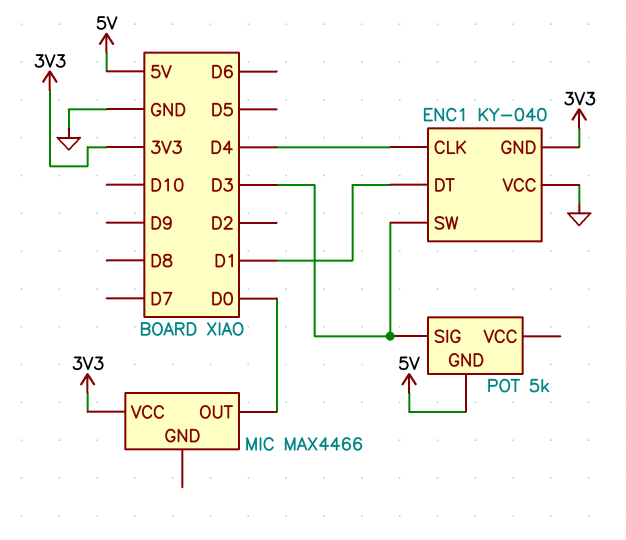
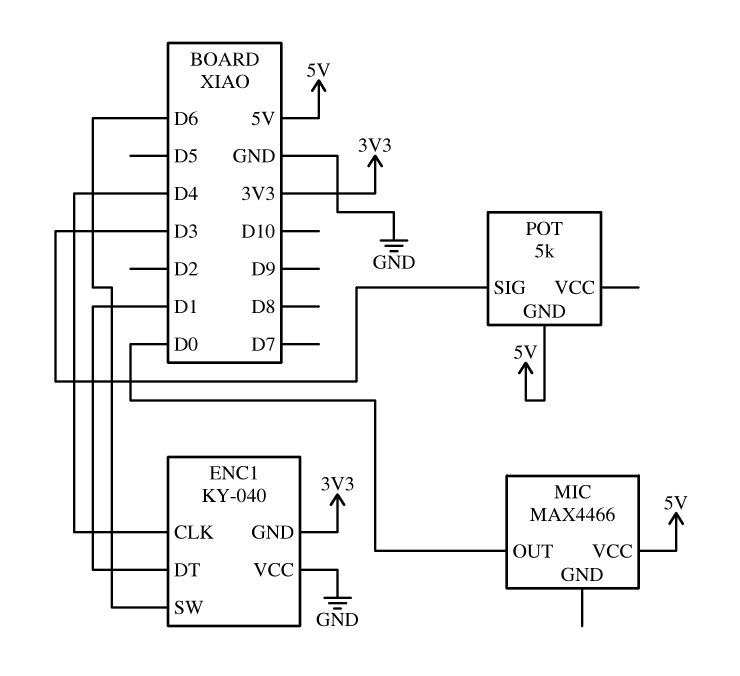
ENC1 pin SW: D3 -> D6
MIC pin VCC: 3V3 -> 5V

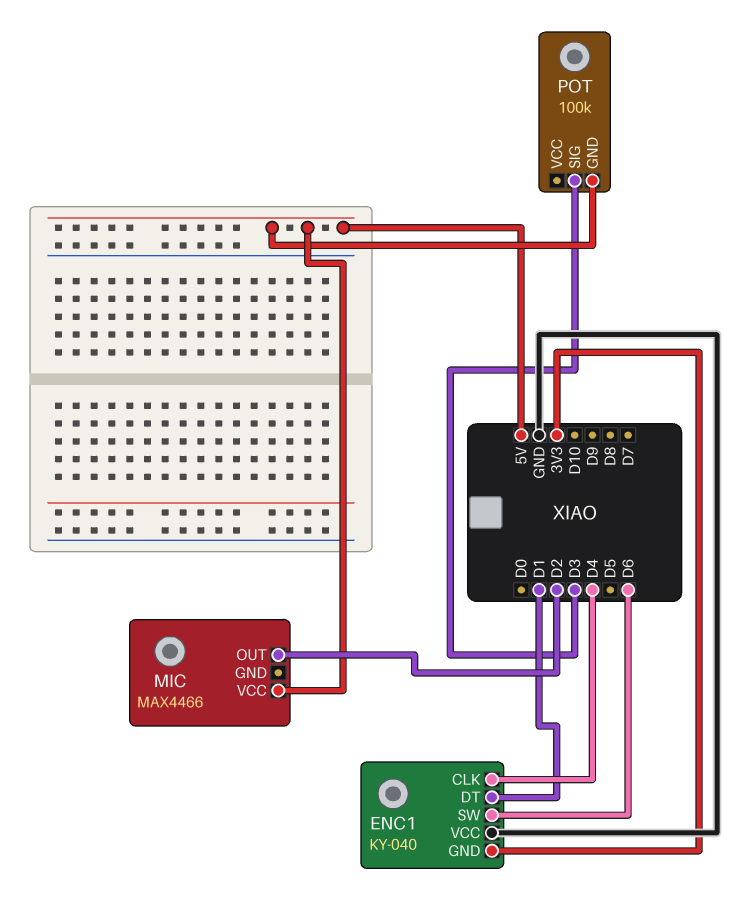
MIC pin OUT: D0 -> D2
POT: 5k -> 100k

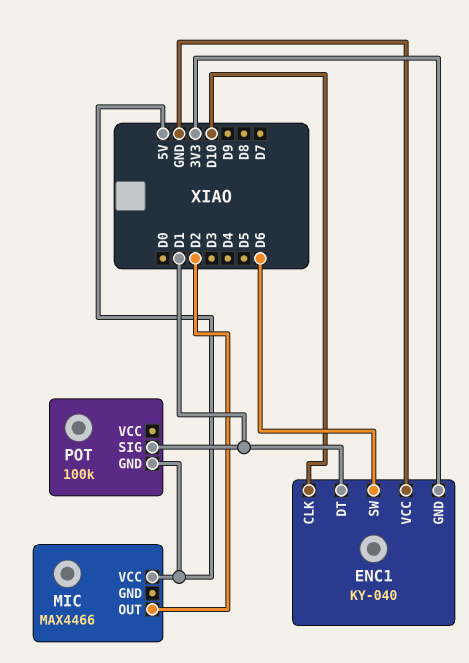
ENC1 pin CLK: D4 -> D10
POT pin SIG: D3 -> D1

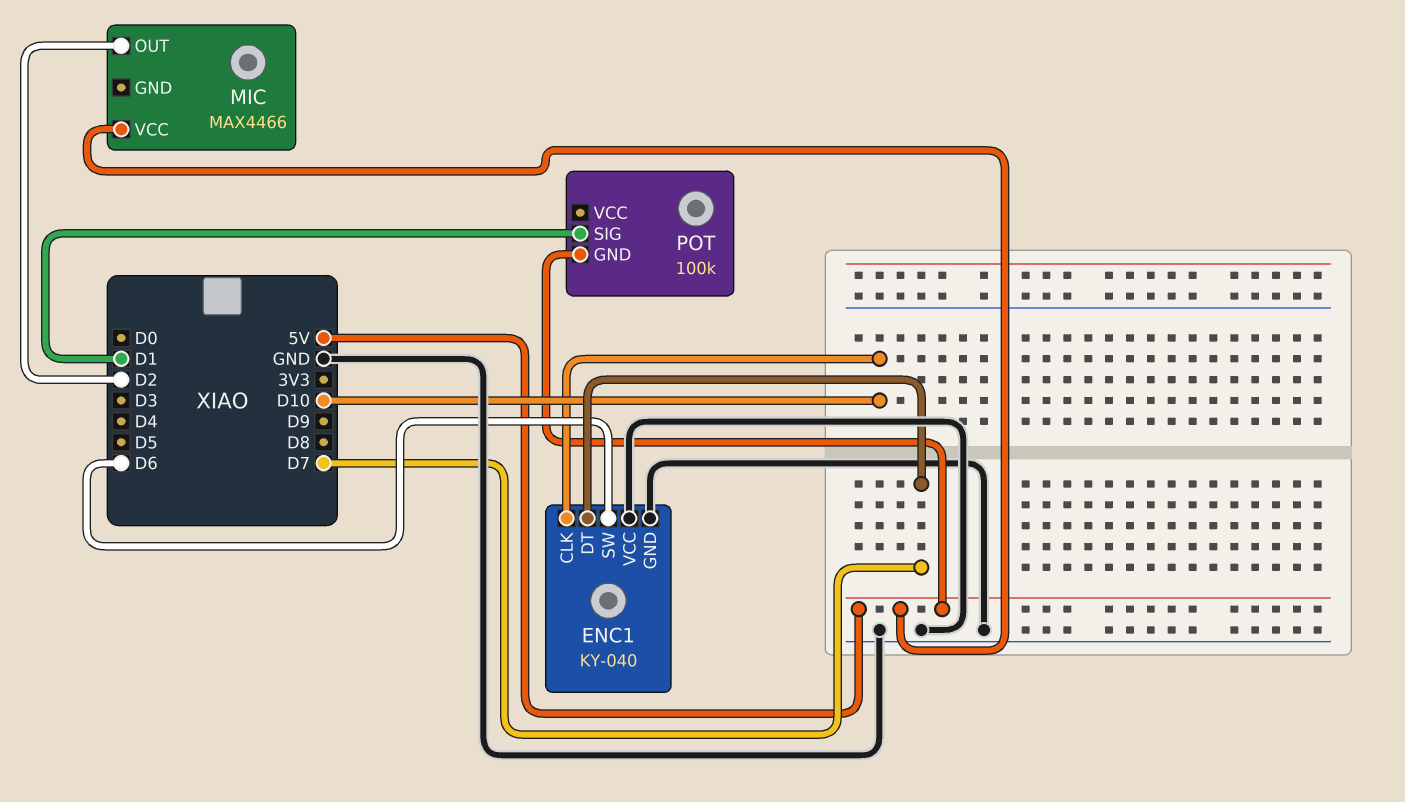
ENC1 pin DT: D1 -> D7
ENC1 pin GND: 3V3 -> GND

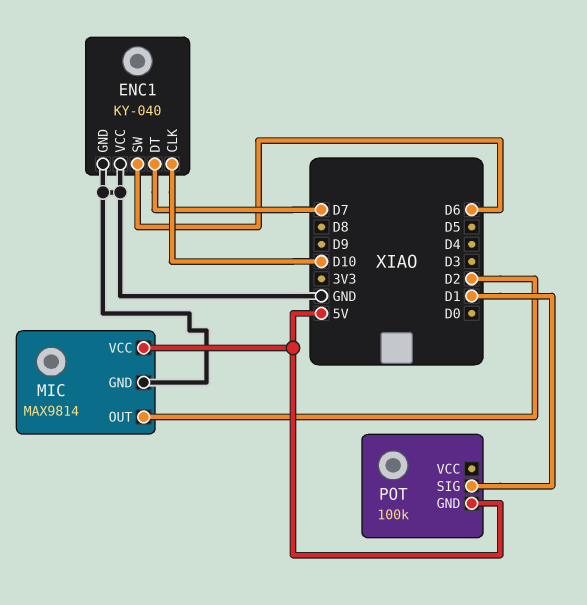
MIC: MAX4466 -> MAX9814
MIC pin GND: none -> GND

